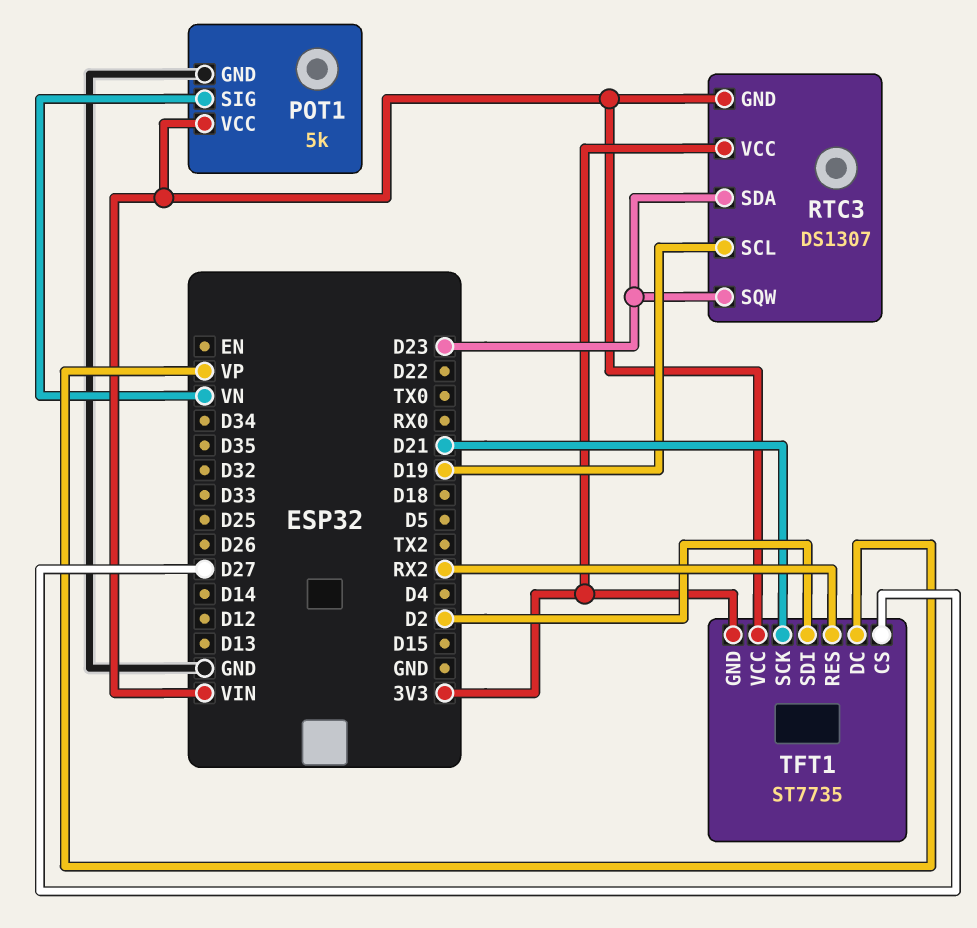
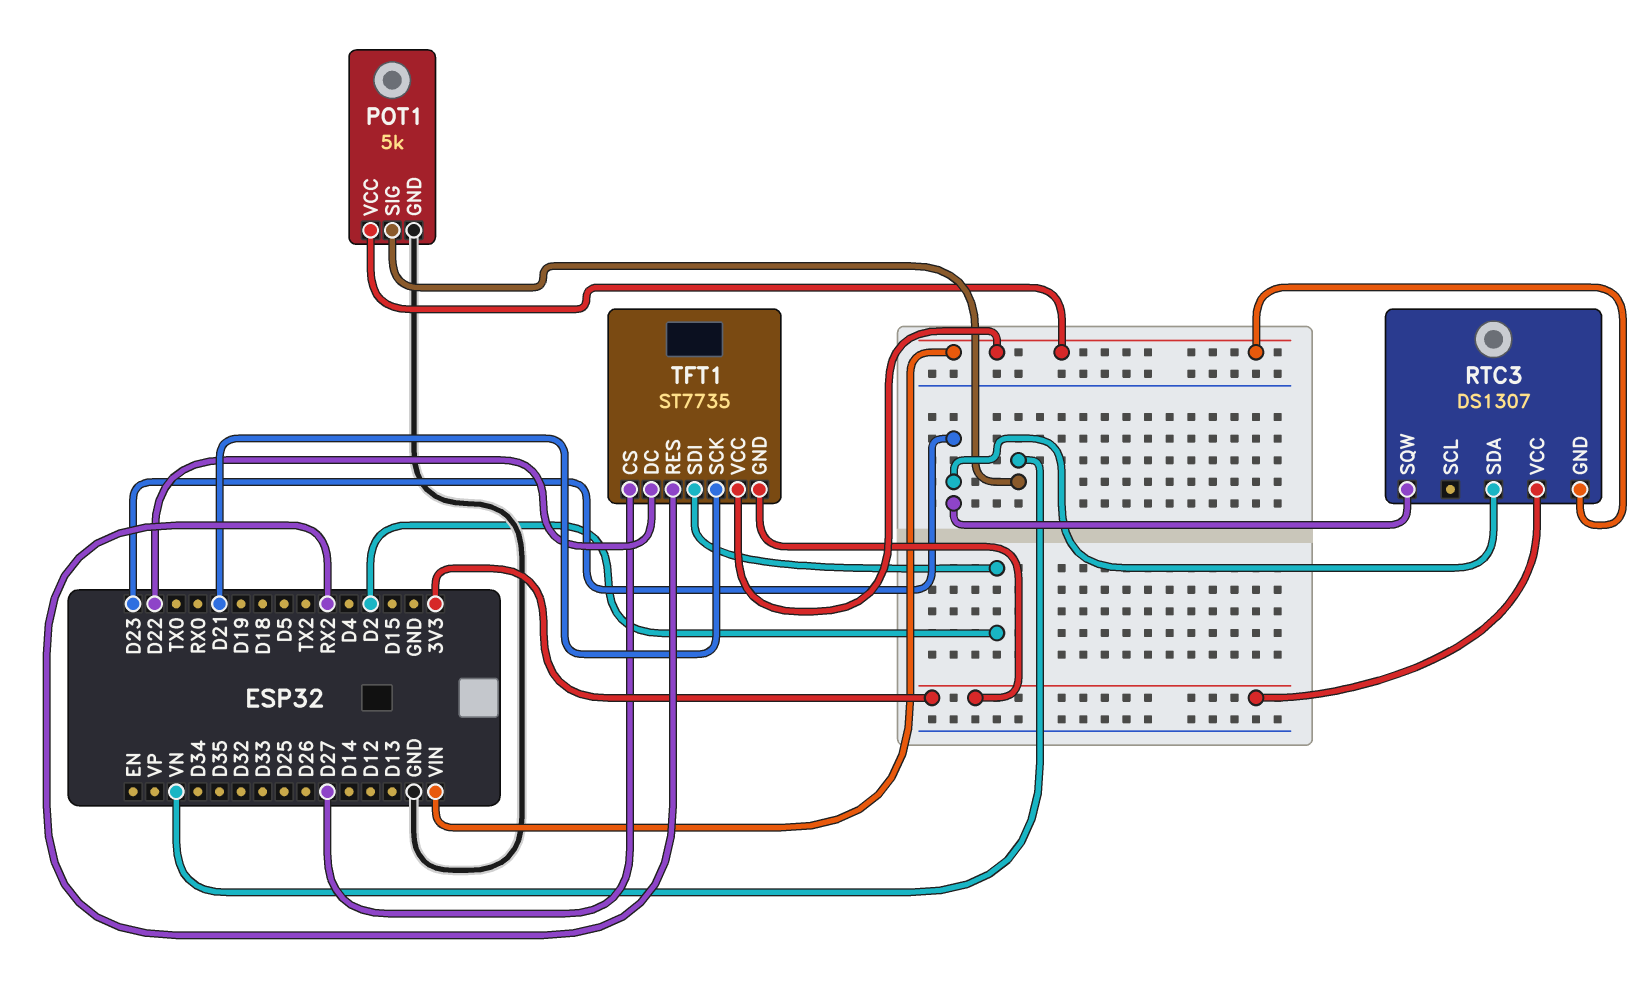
RTC3 pin SCL: D19 -> none
TFT1 pin DC: VP -> D22

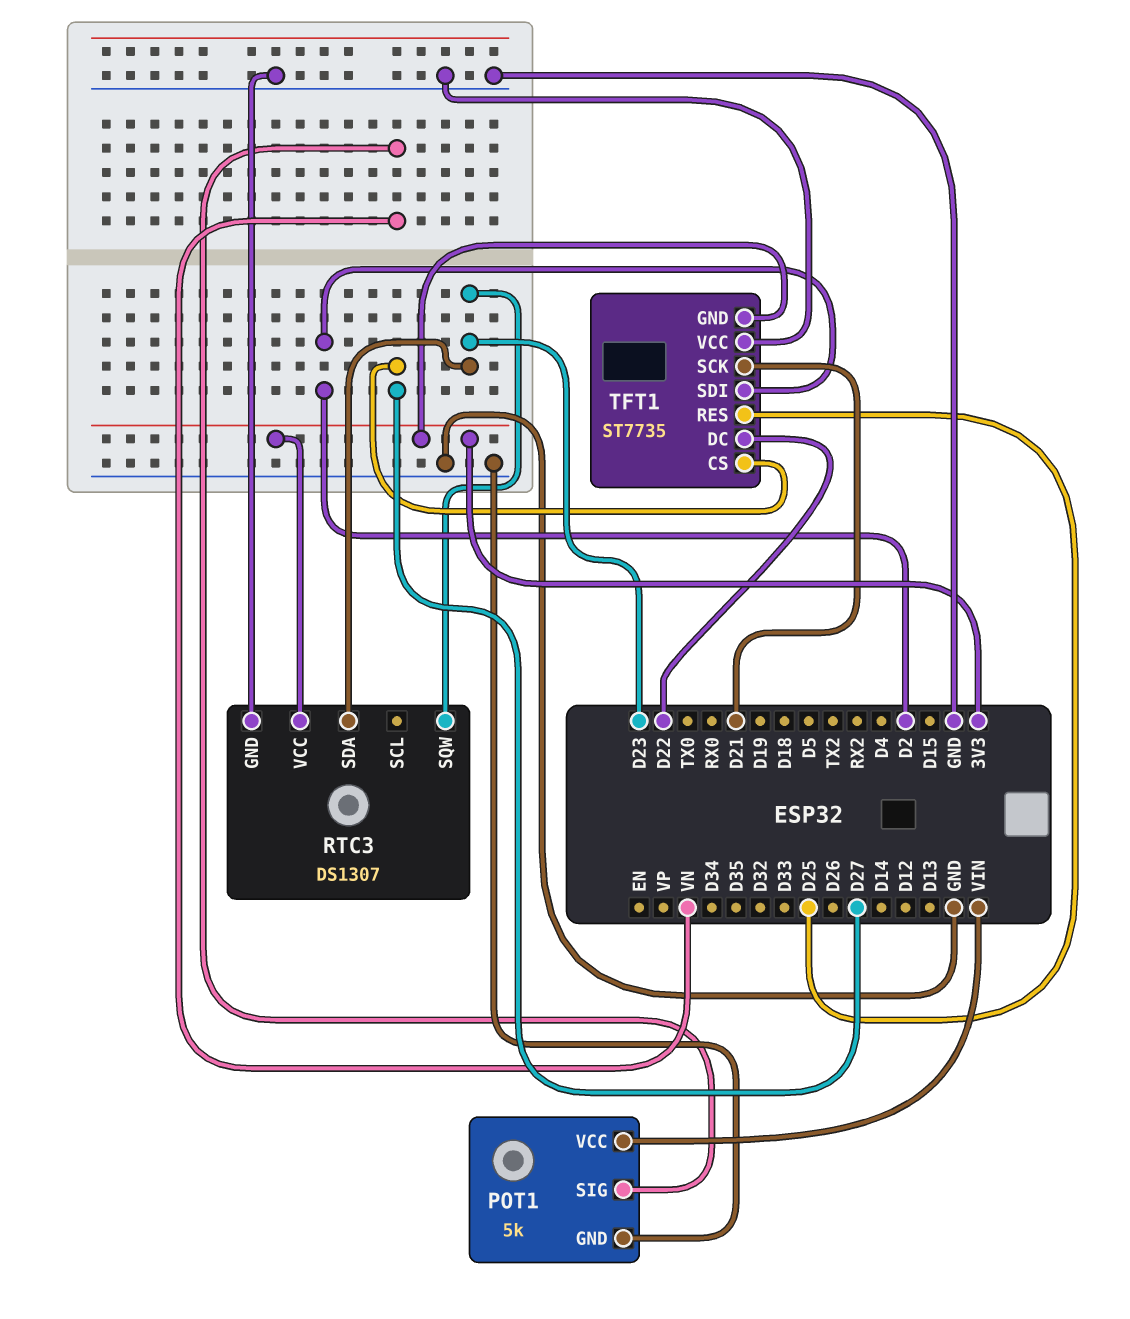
RTC3 pin GND: VIN -> GND
TFT1 pin RES: RX2 -> D25
TFT1 pin VCC: VIN -> GND

